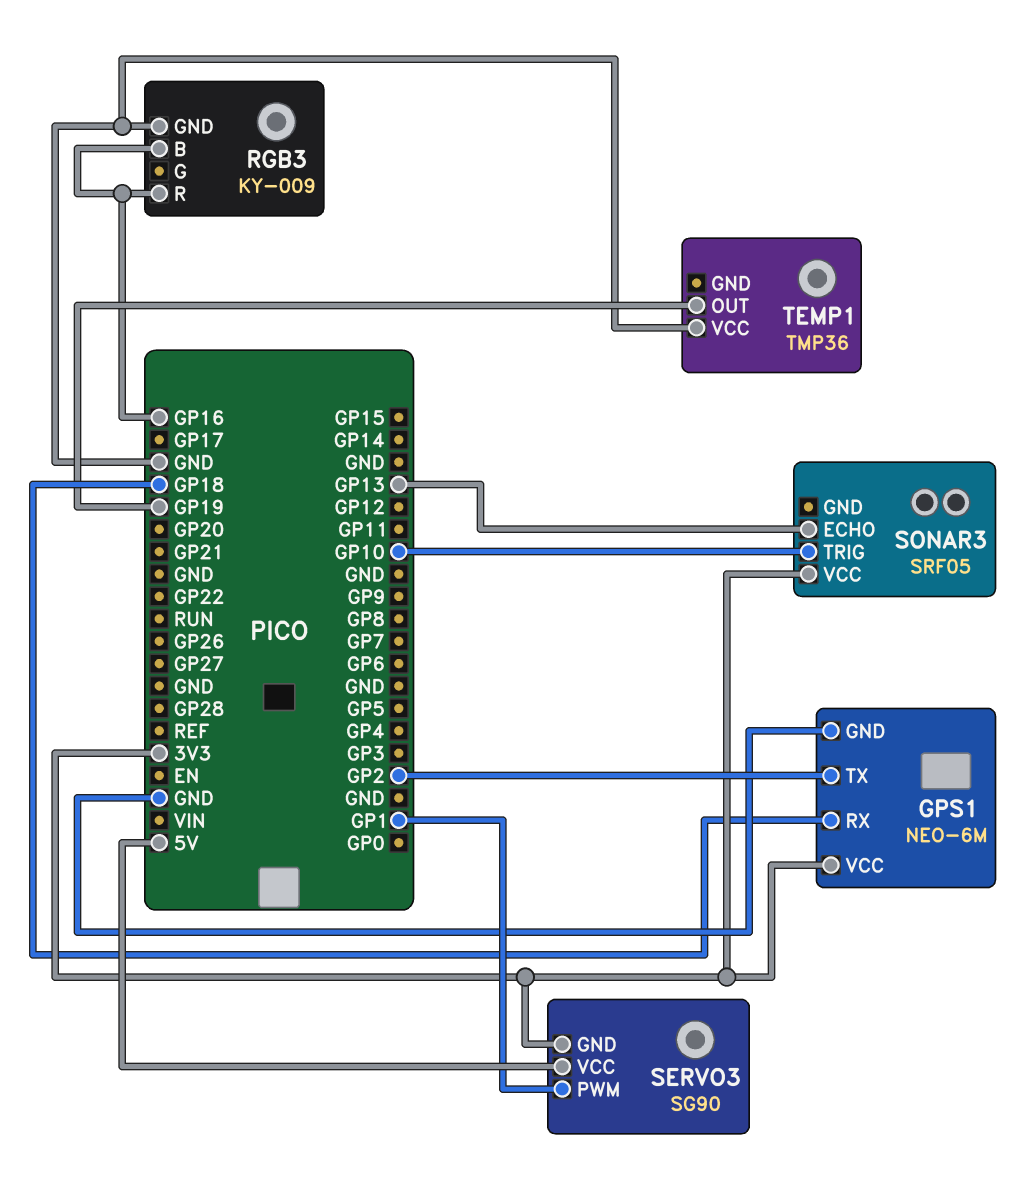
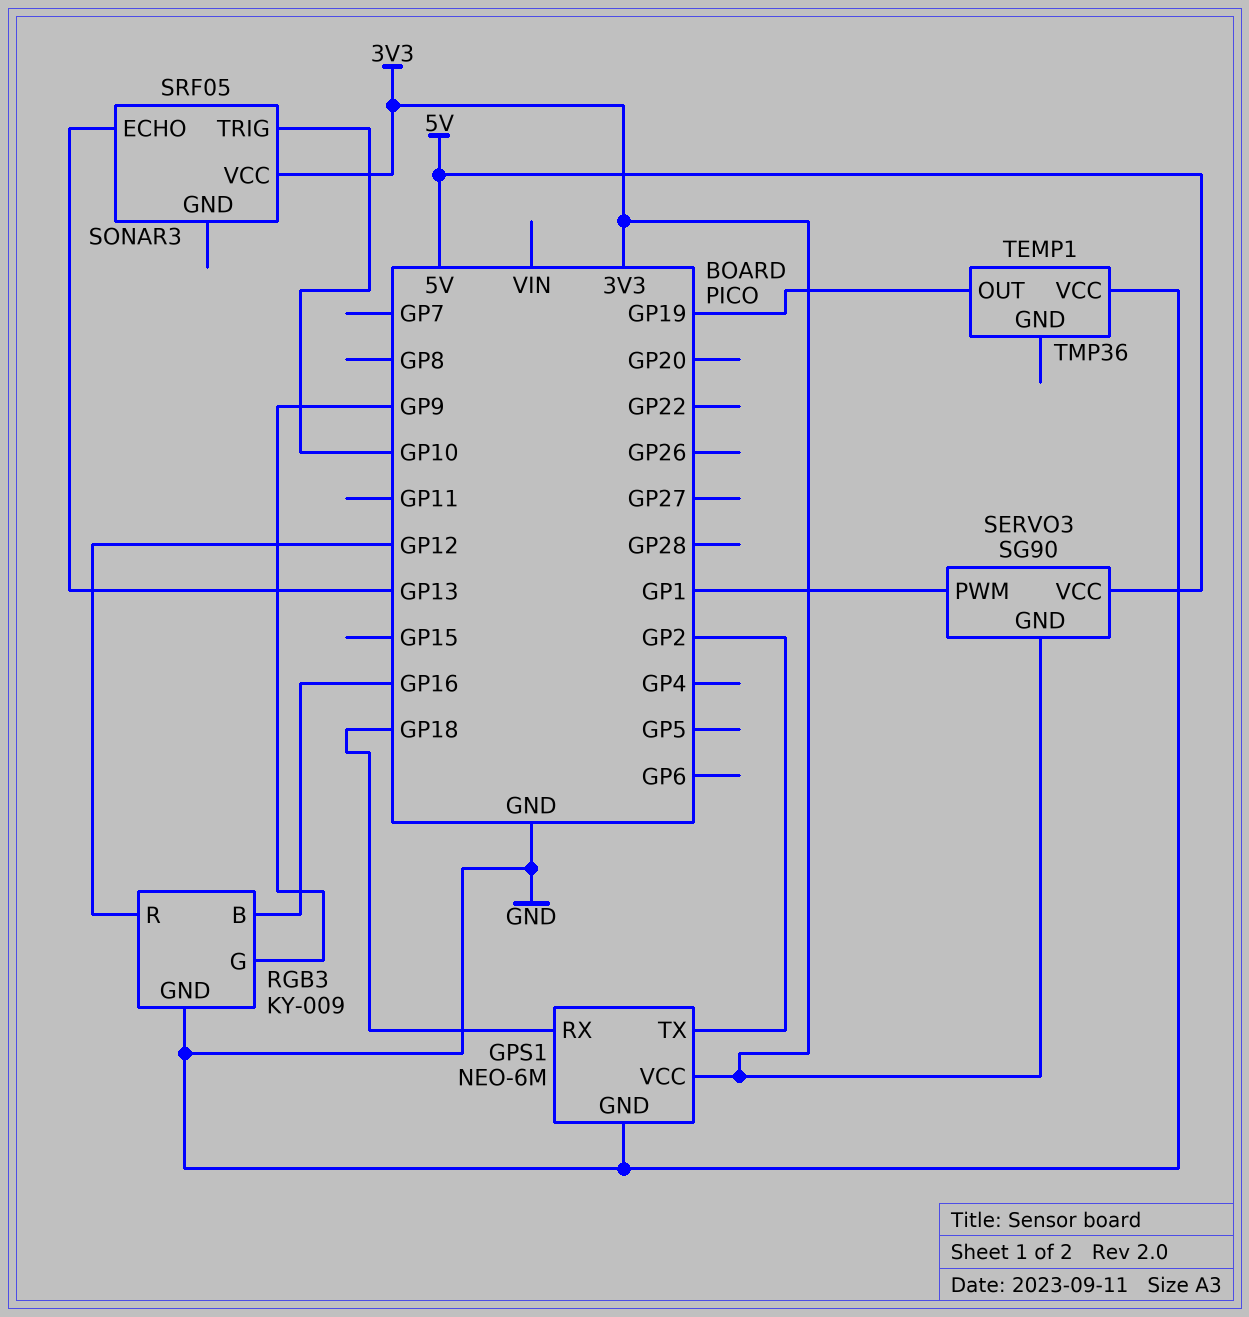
RGB3 pin G: none -> GP9
RGB3 pin R: GP16 -> GP12

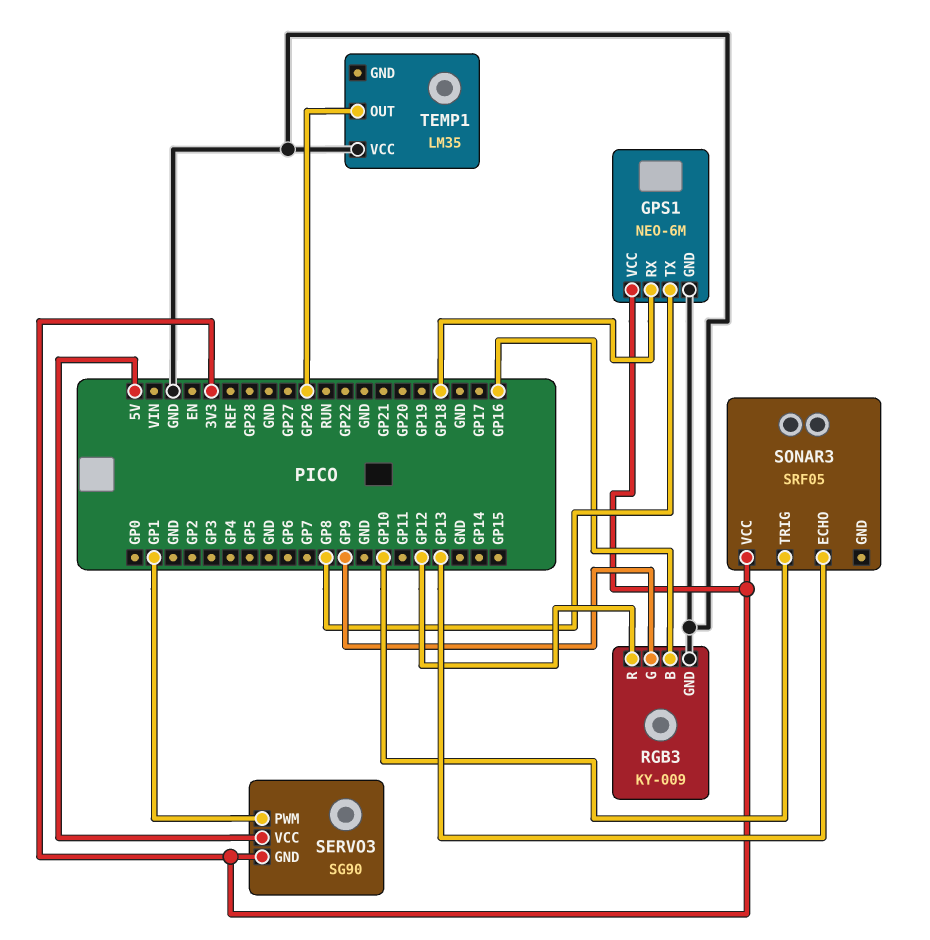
GPS1 pin TX: GP2 -> GP8
TEMP1: TMP36 -> LM35
TEMP1 pin OUT: GP19 -> GP26

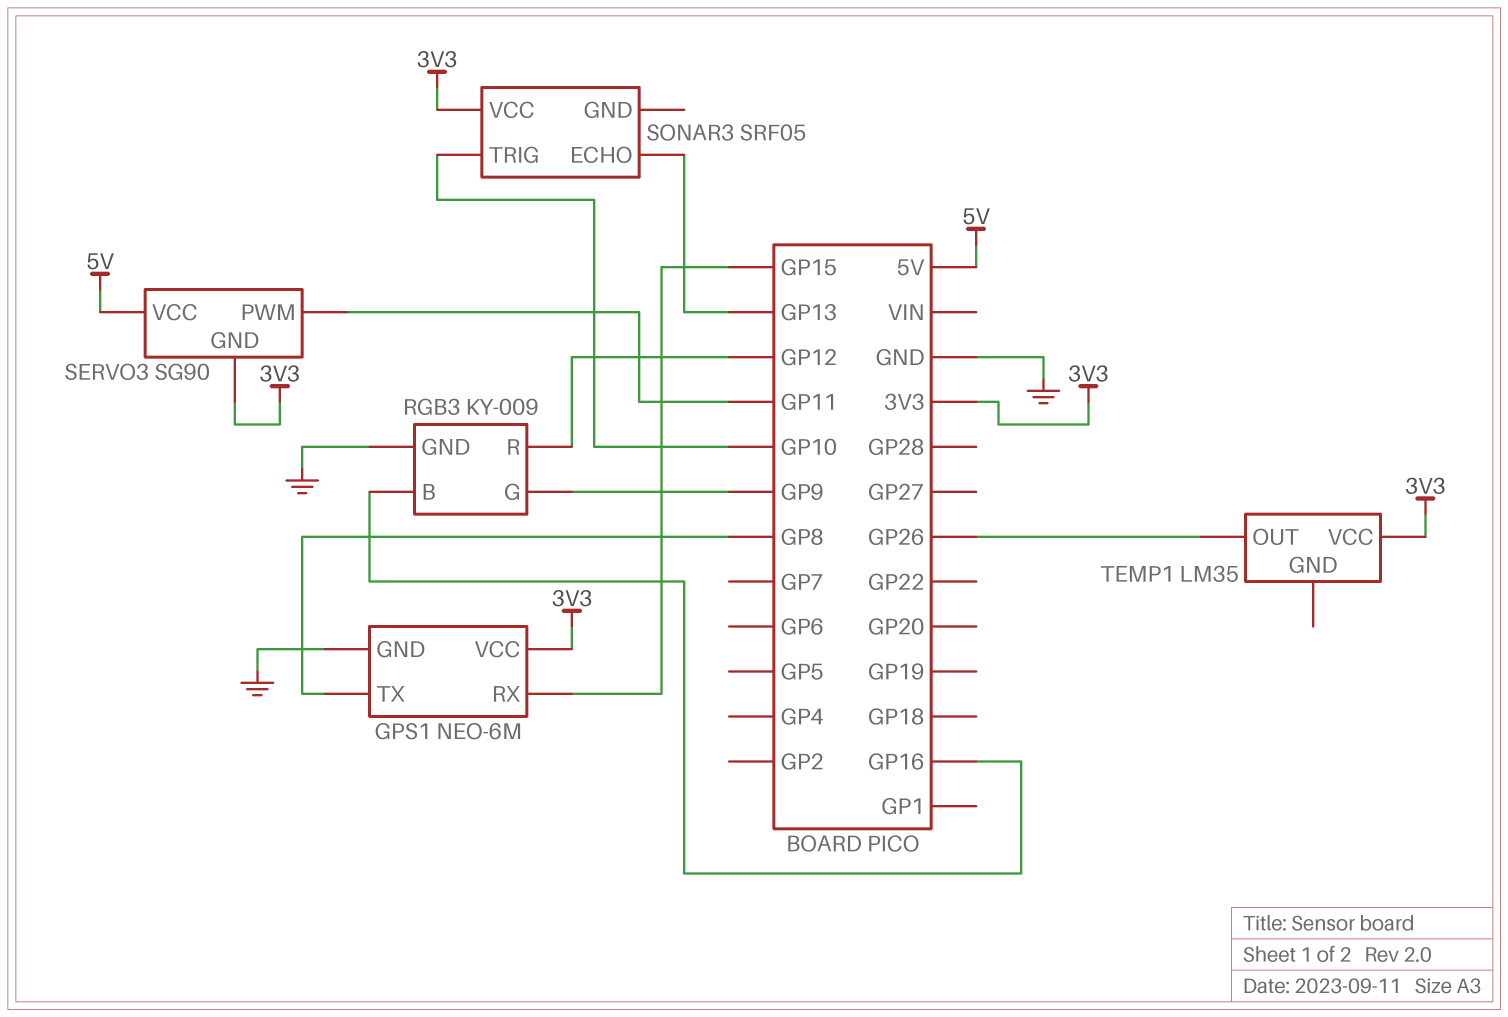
GPS1 pin RX: GP18 -> GP15
SERVO3 pin PWM: GP1 -> GP11
TEMP1 pin VCC: GND -> 3V3

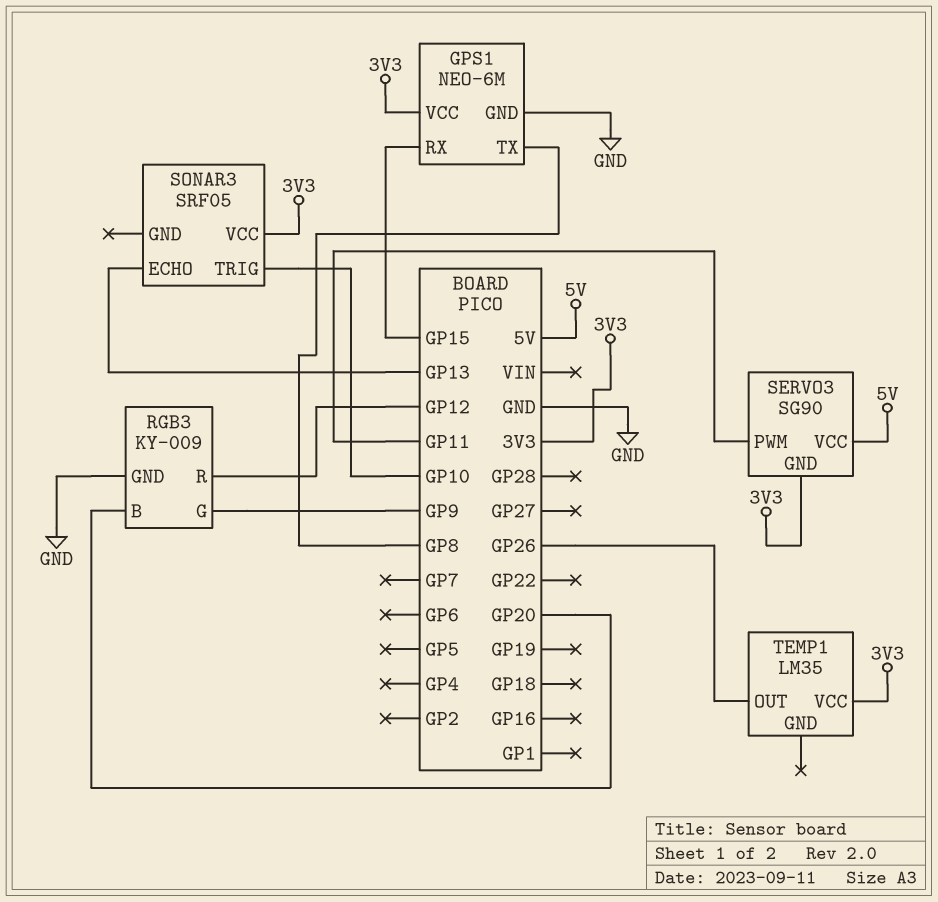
RGB3 pin B: GP16 -> GP20

